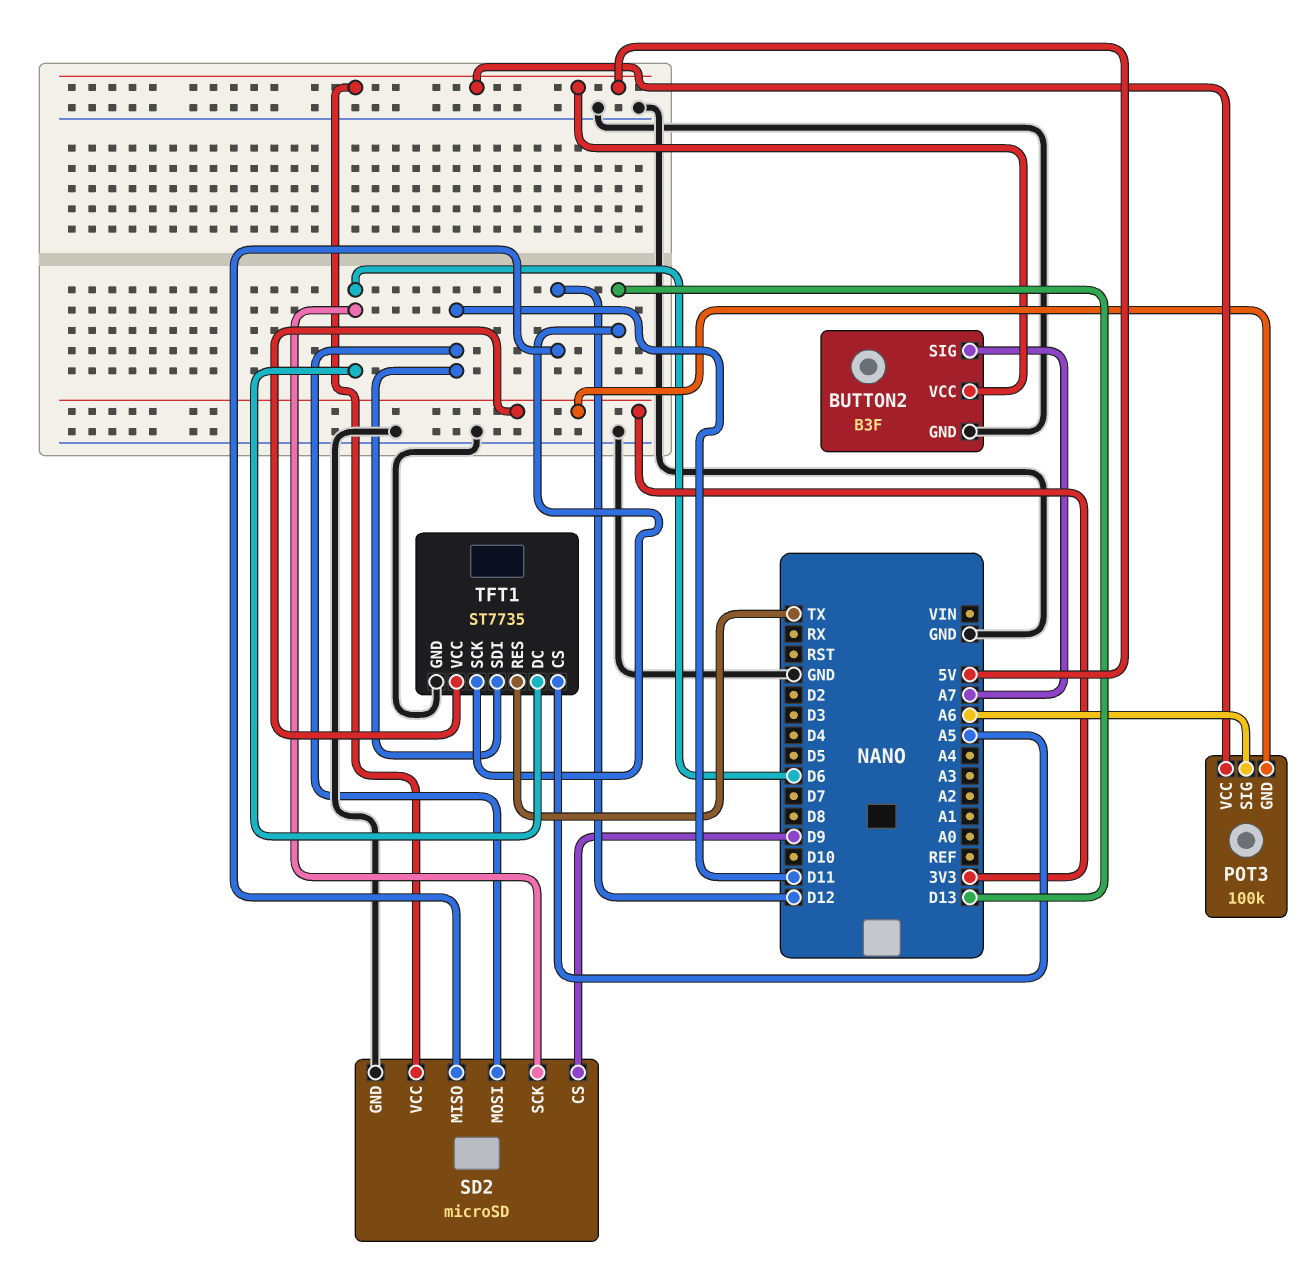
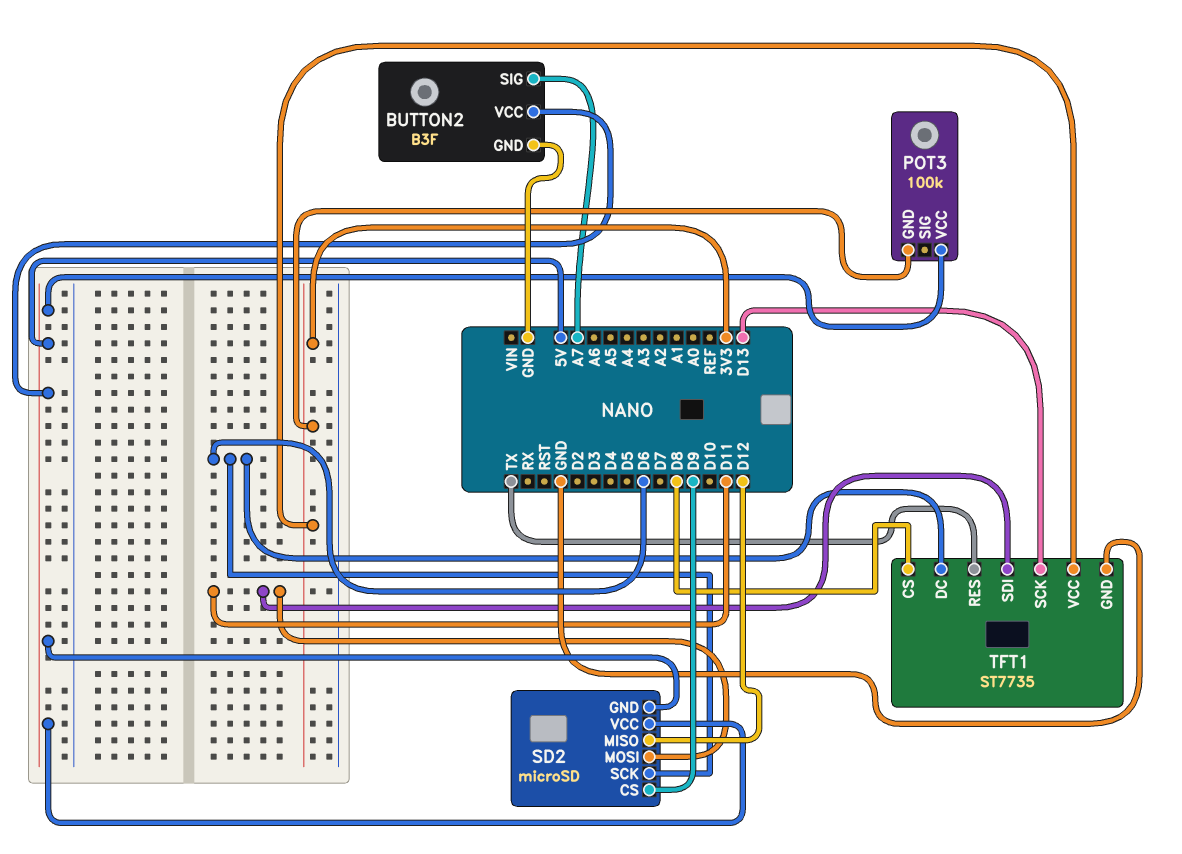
POT3 pin SIG: A6 -> none
SD2 pin GND: GND -> 5V
TFT1 pin CS: A5 -> D8

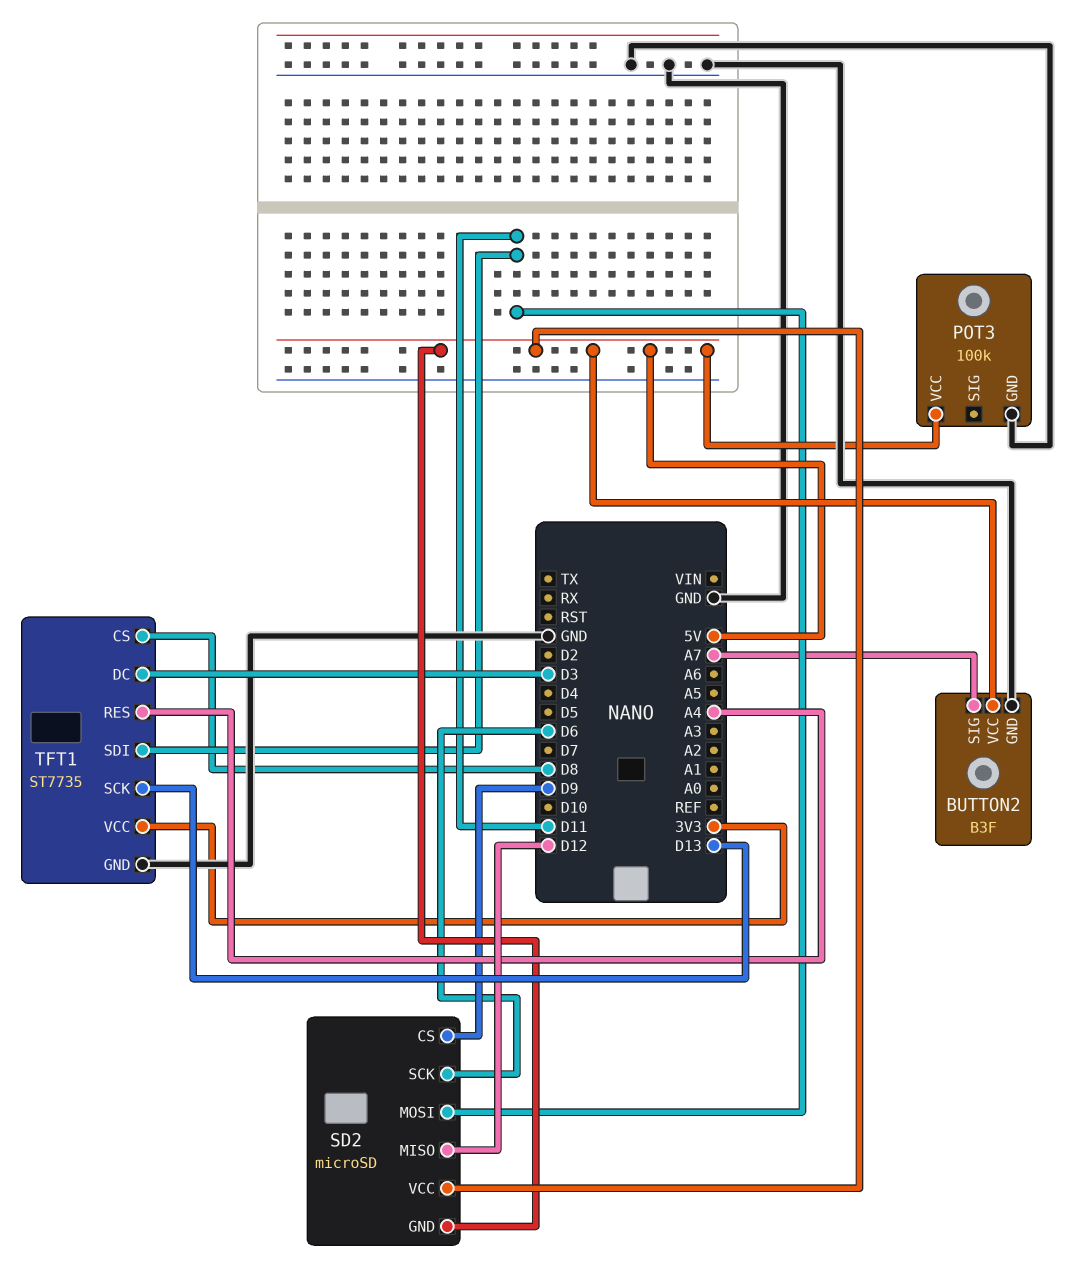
POT3 pin GND: 3V3 -> GND
TFT1 pin DC: D6 -> D3
TFT1 pin RES: TX -> A4

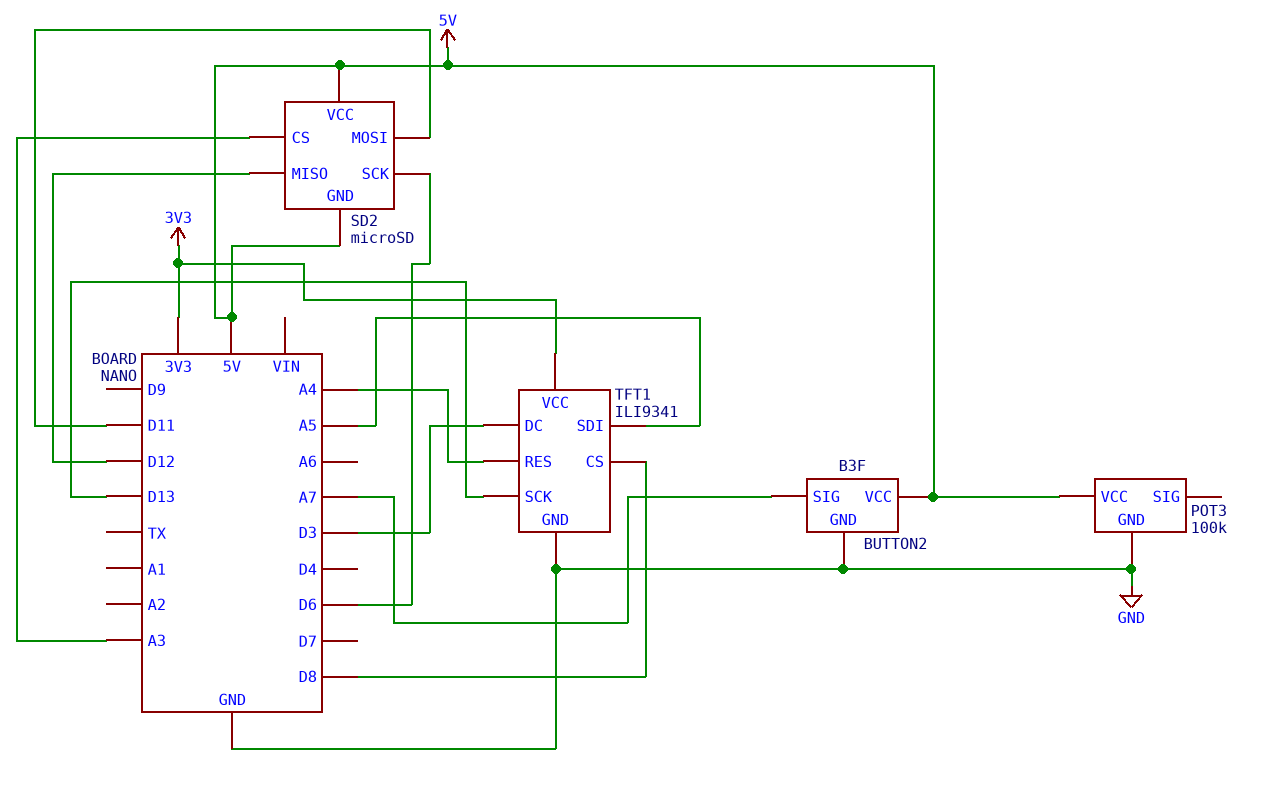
SD2 pin CS: D9 -> A3
TFT1: ST7735 -> ILI9341
TFT1 pin SDI: D11 -> A5

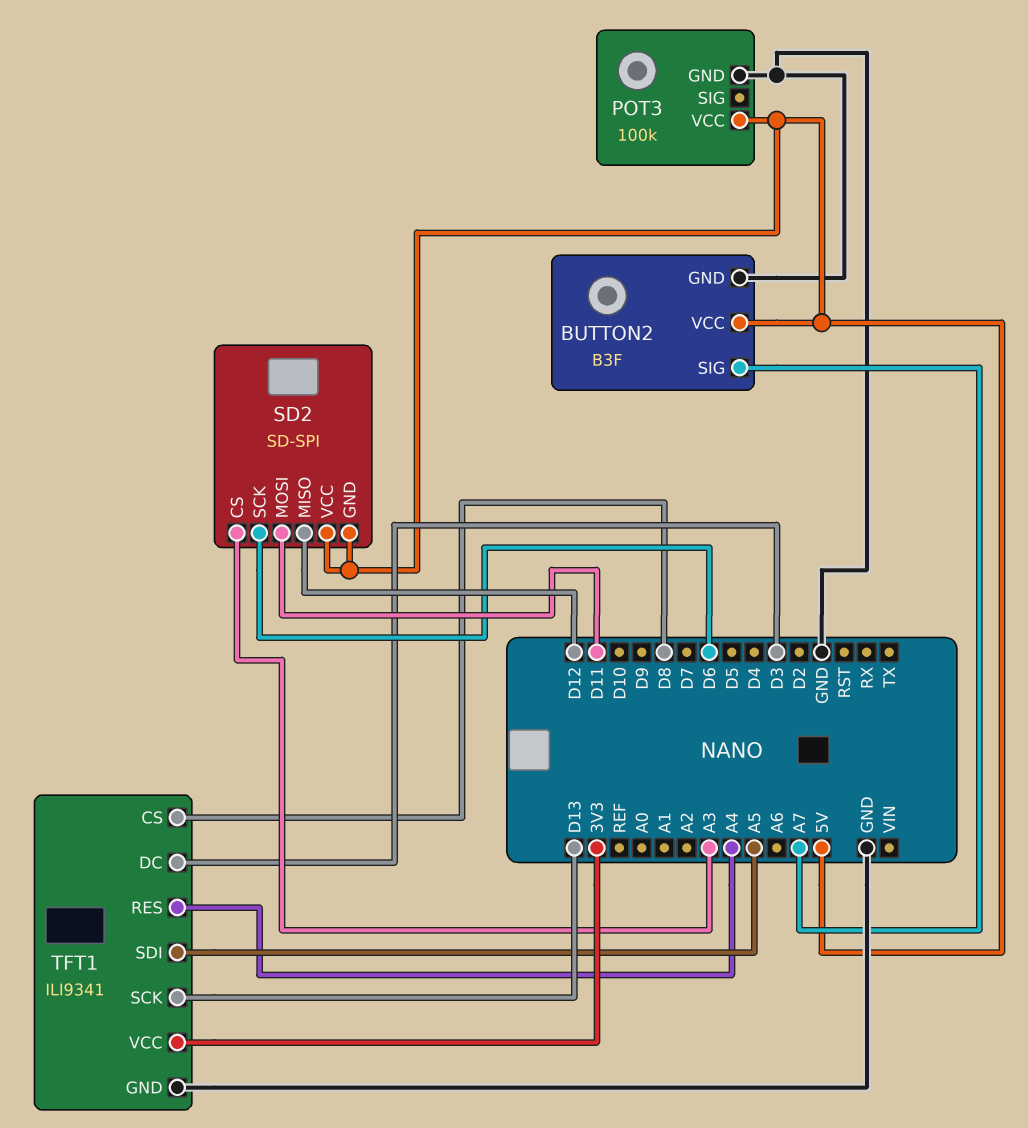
SD2: microSD -> SD-SPI

